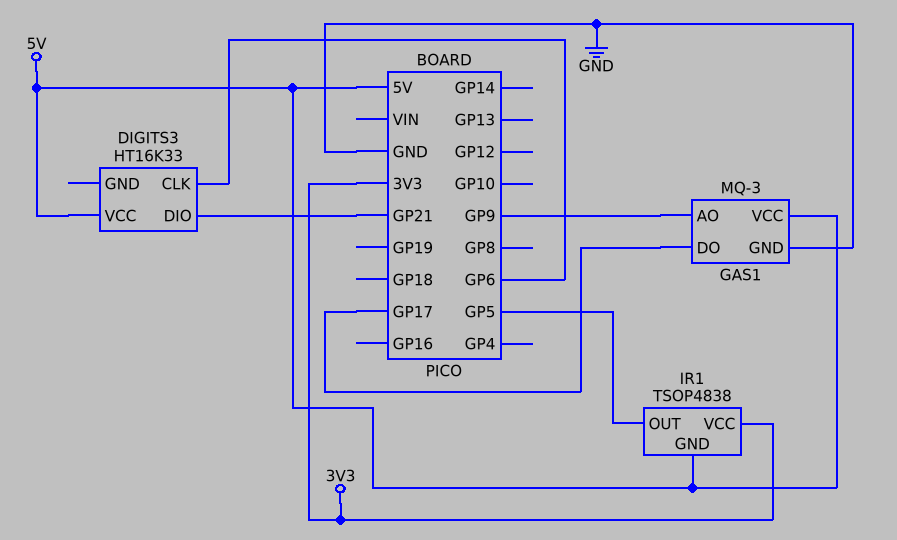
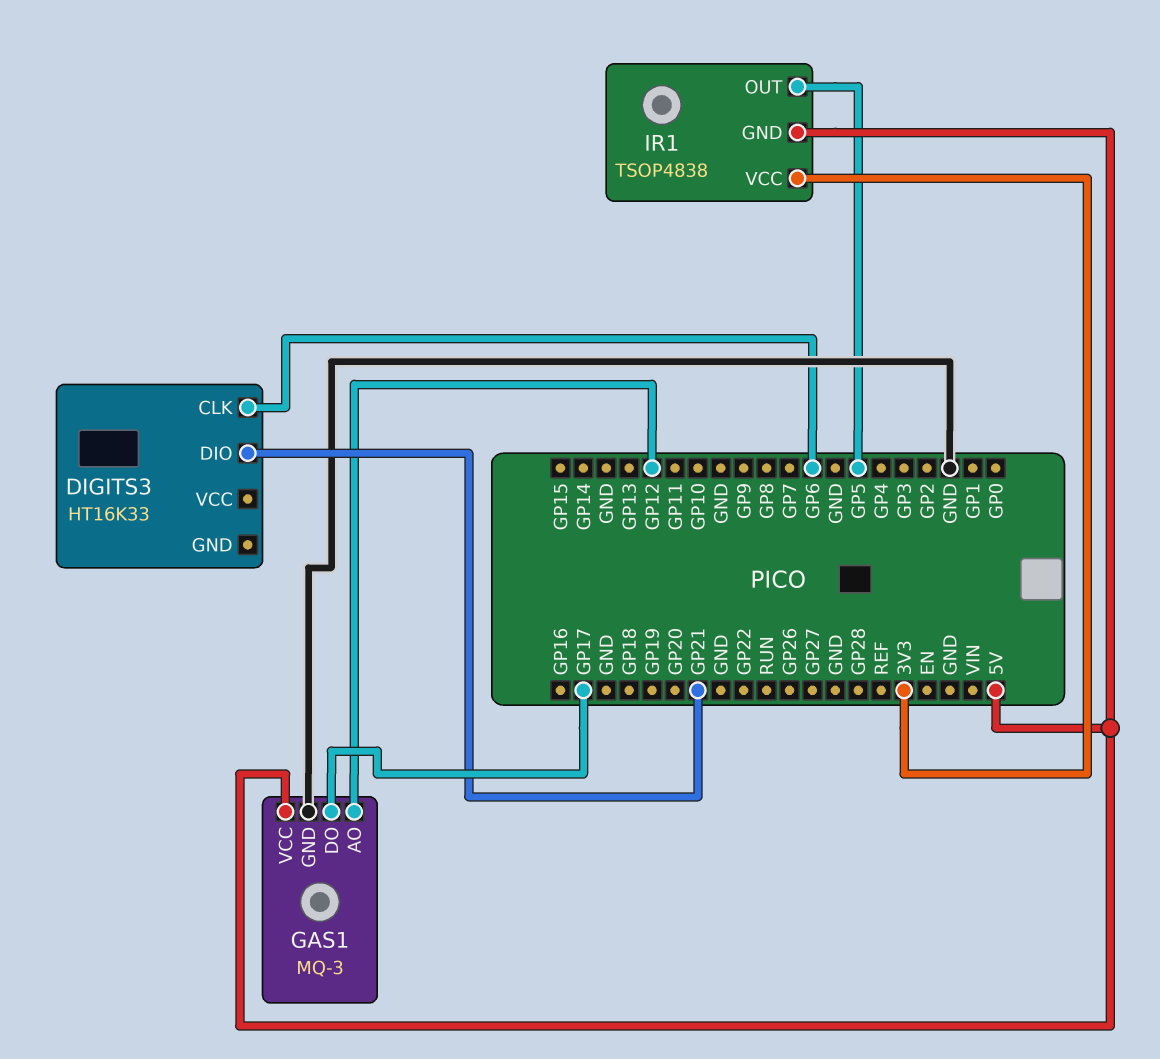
DIGITS3 pin VCC: 5V -> none
GAS1 pin AO: GP9 -> GP12

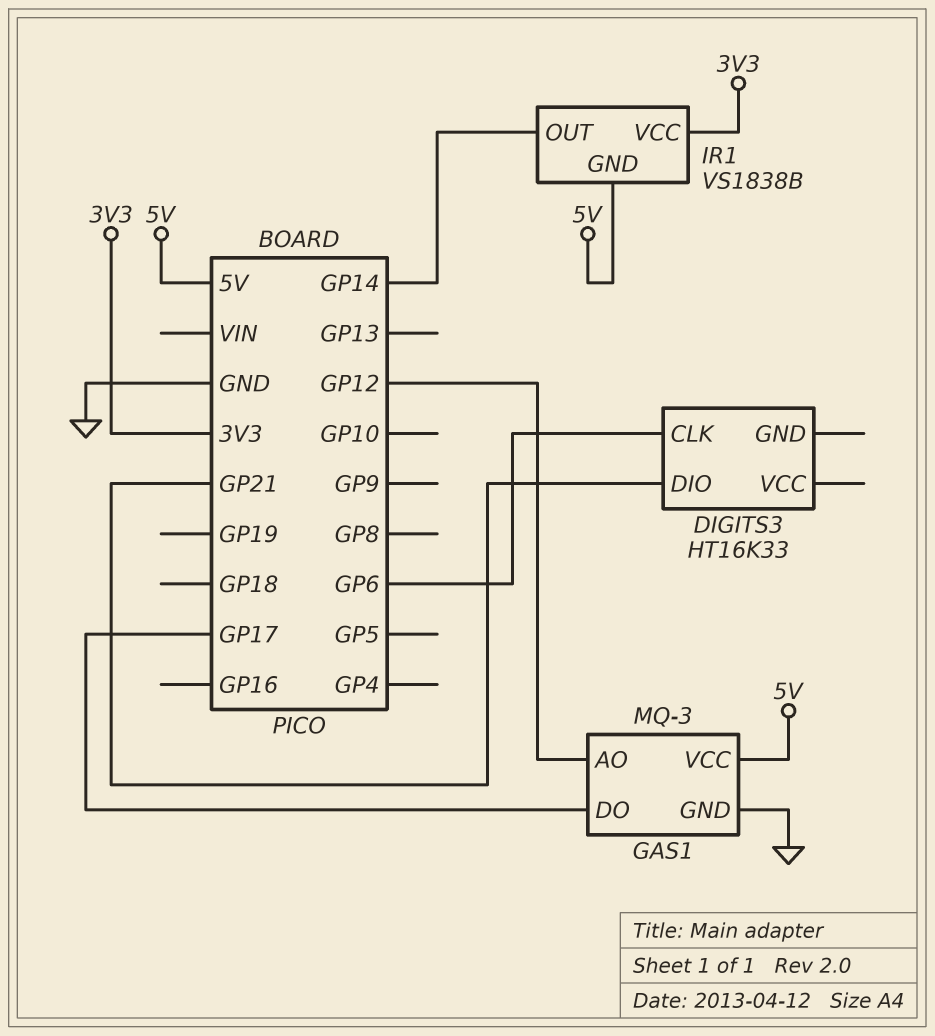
IR1: TSOP4838 -> VS1838B
IR1 pin OUT: GP5 -> GP14

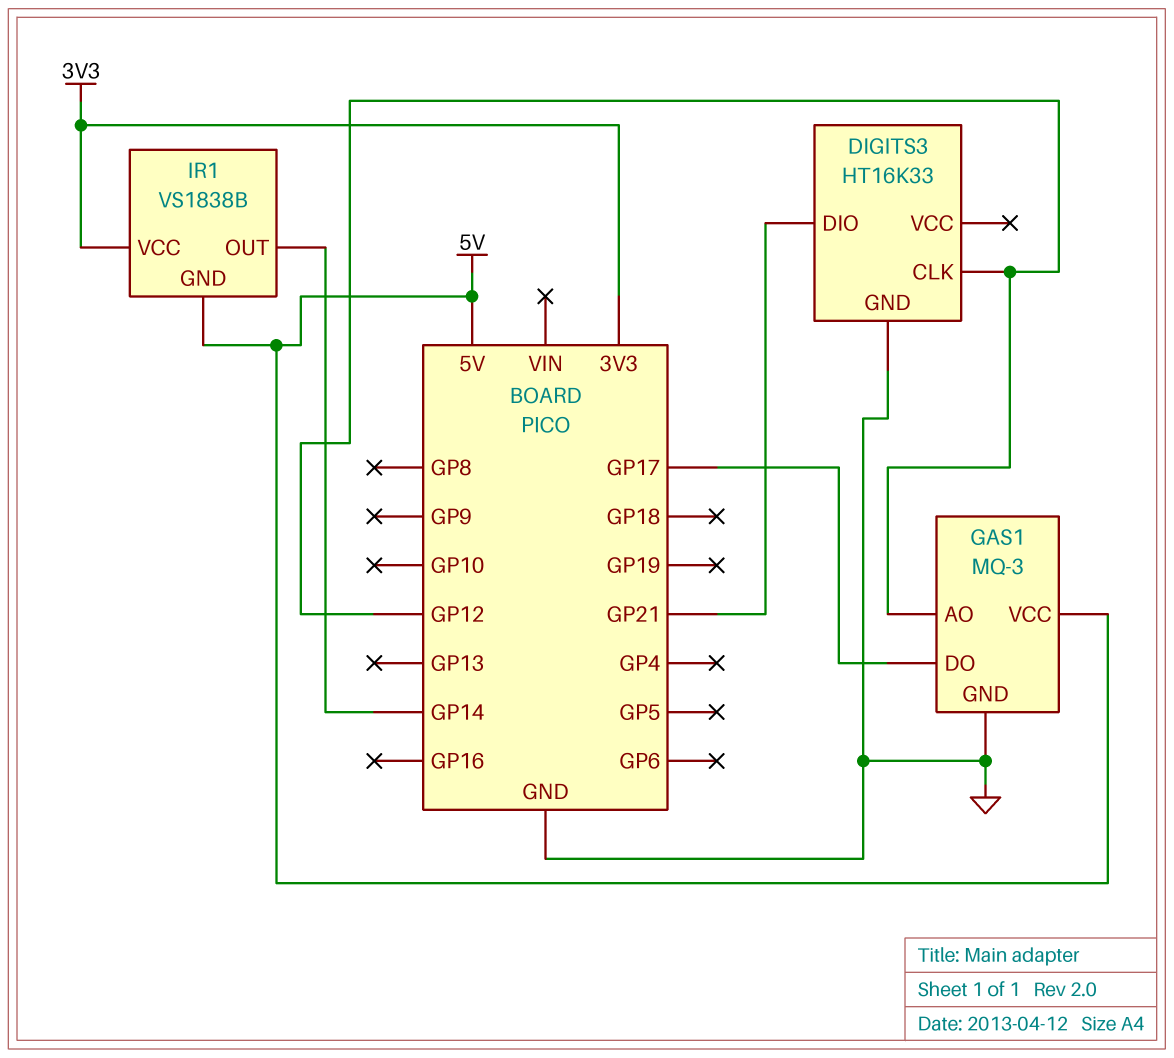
DIGITS3 pin CLK: GP6 -> GP12
DIGITS3 pin GND: none -> GND

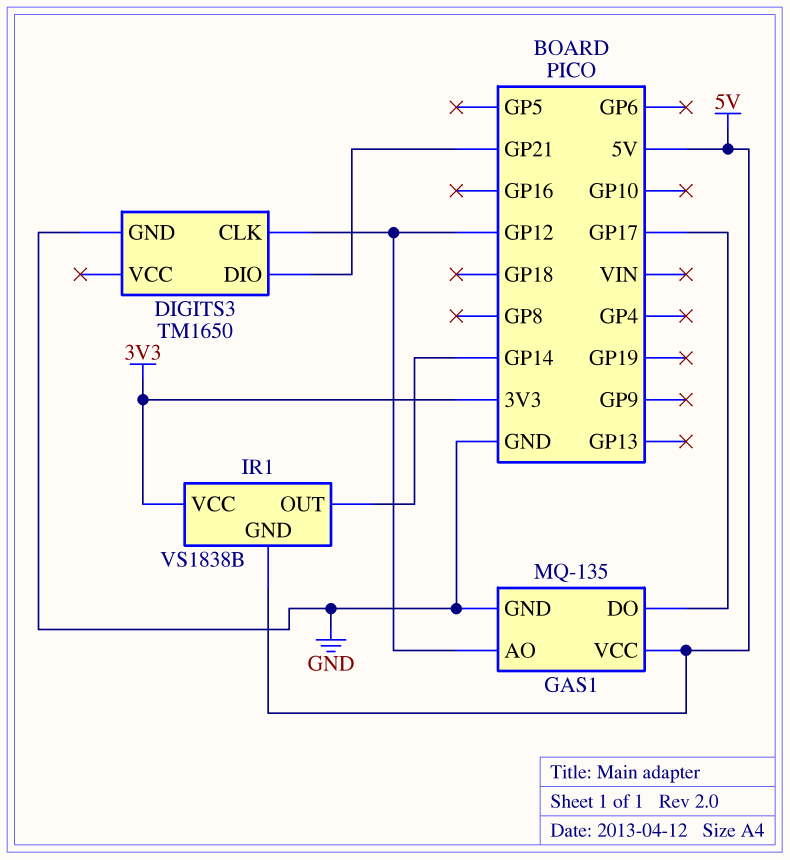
DIGITS3: HT16K33 -> TM1650
GAS1: MQ-3 -> MQ-135

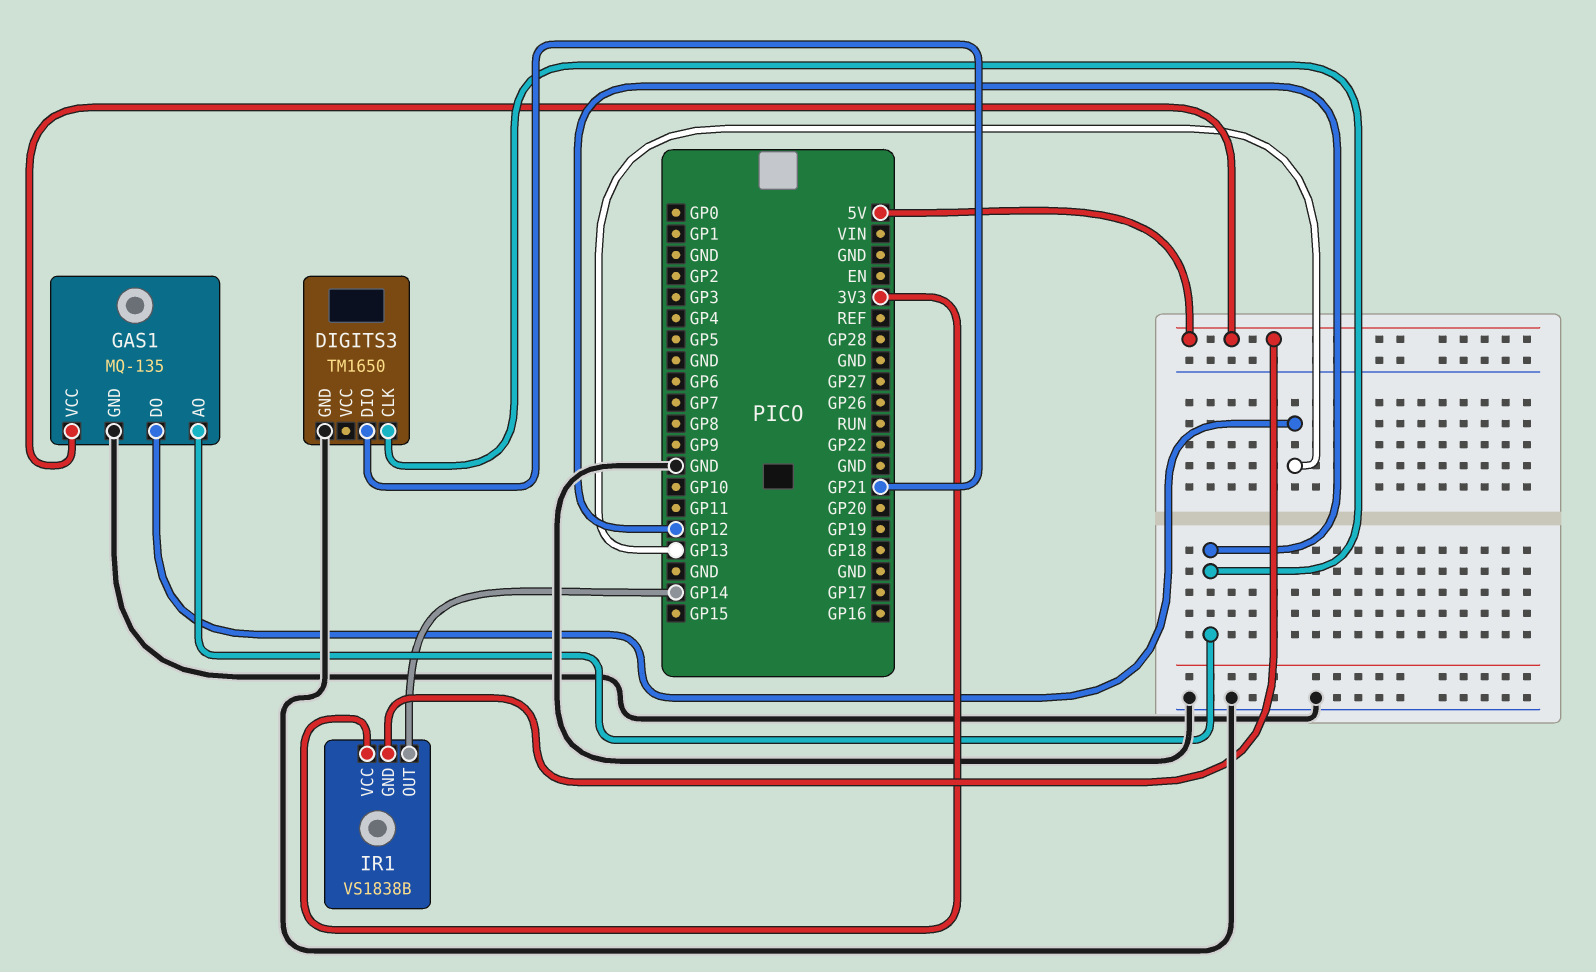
GAS1 pin DO: GP17 -> GP13

